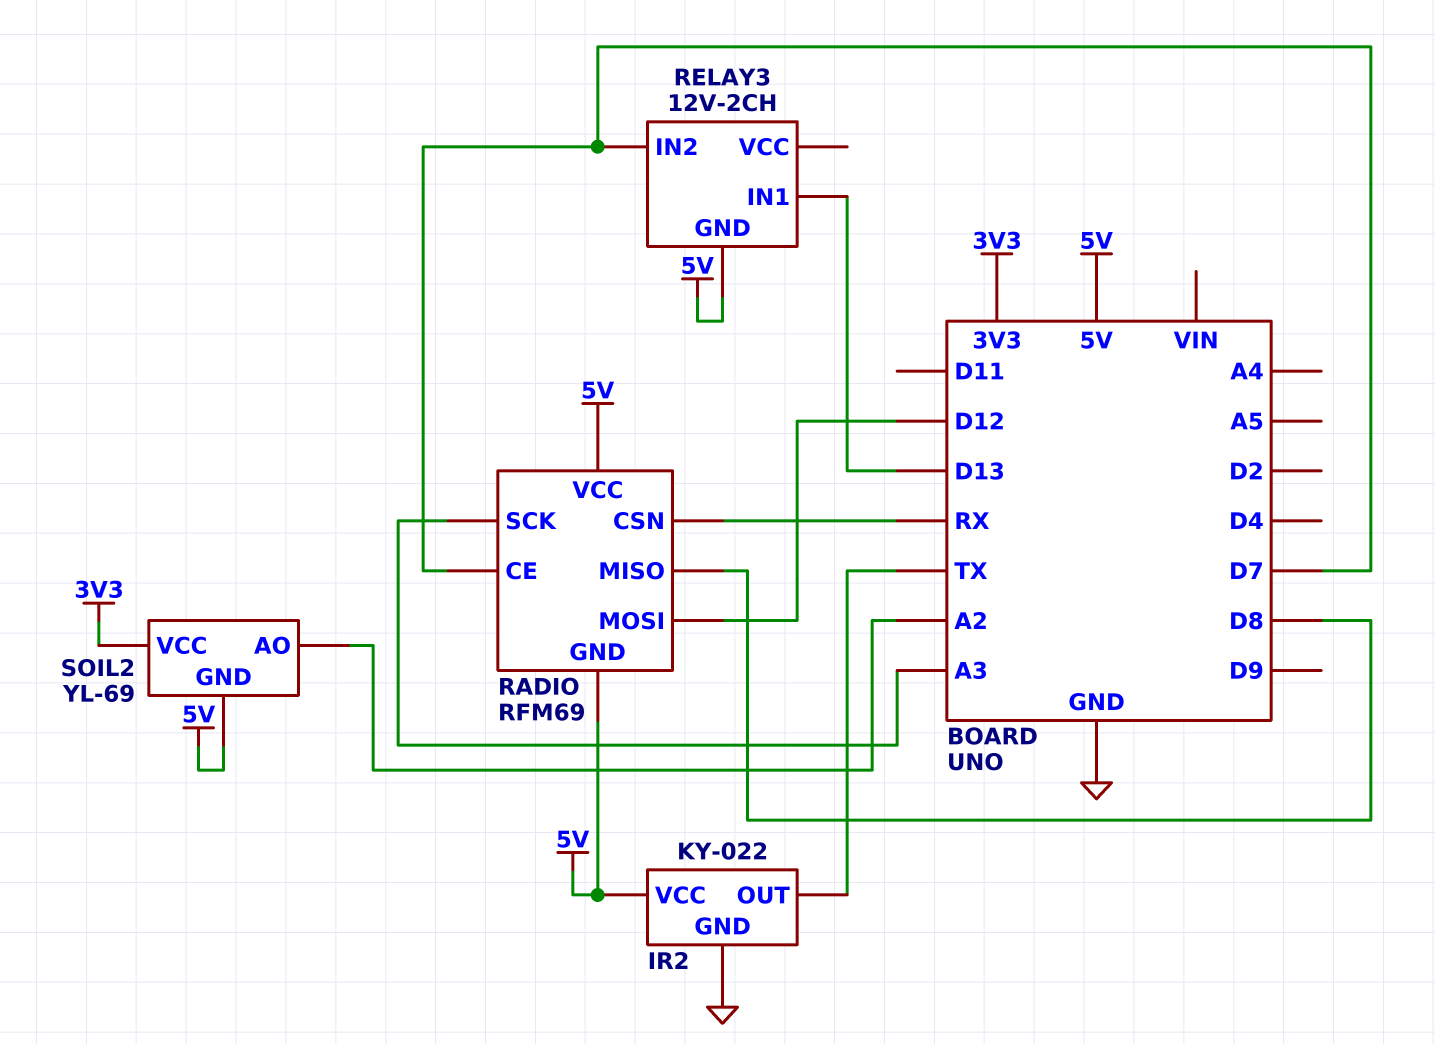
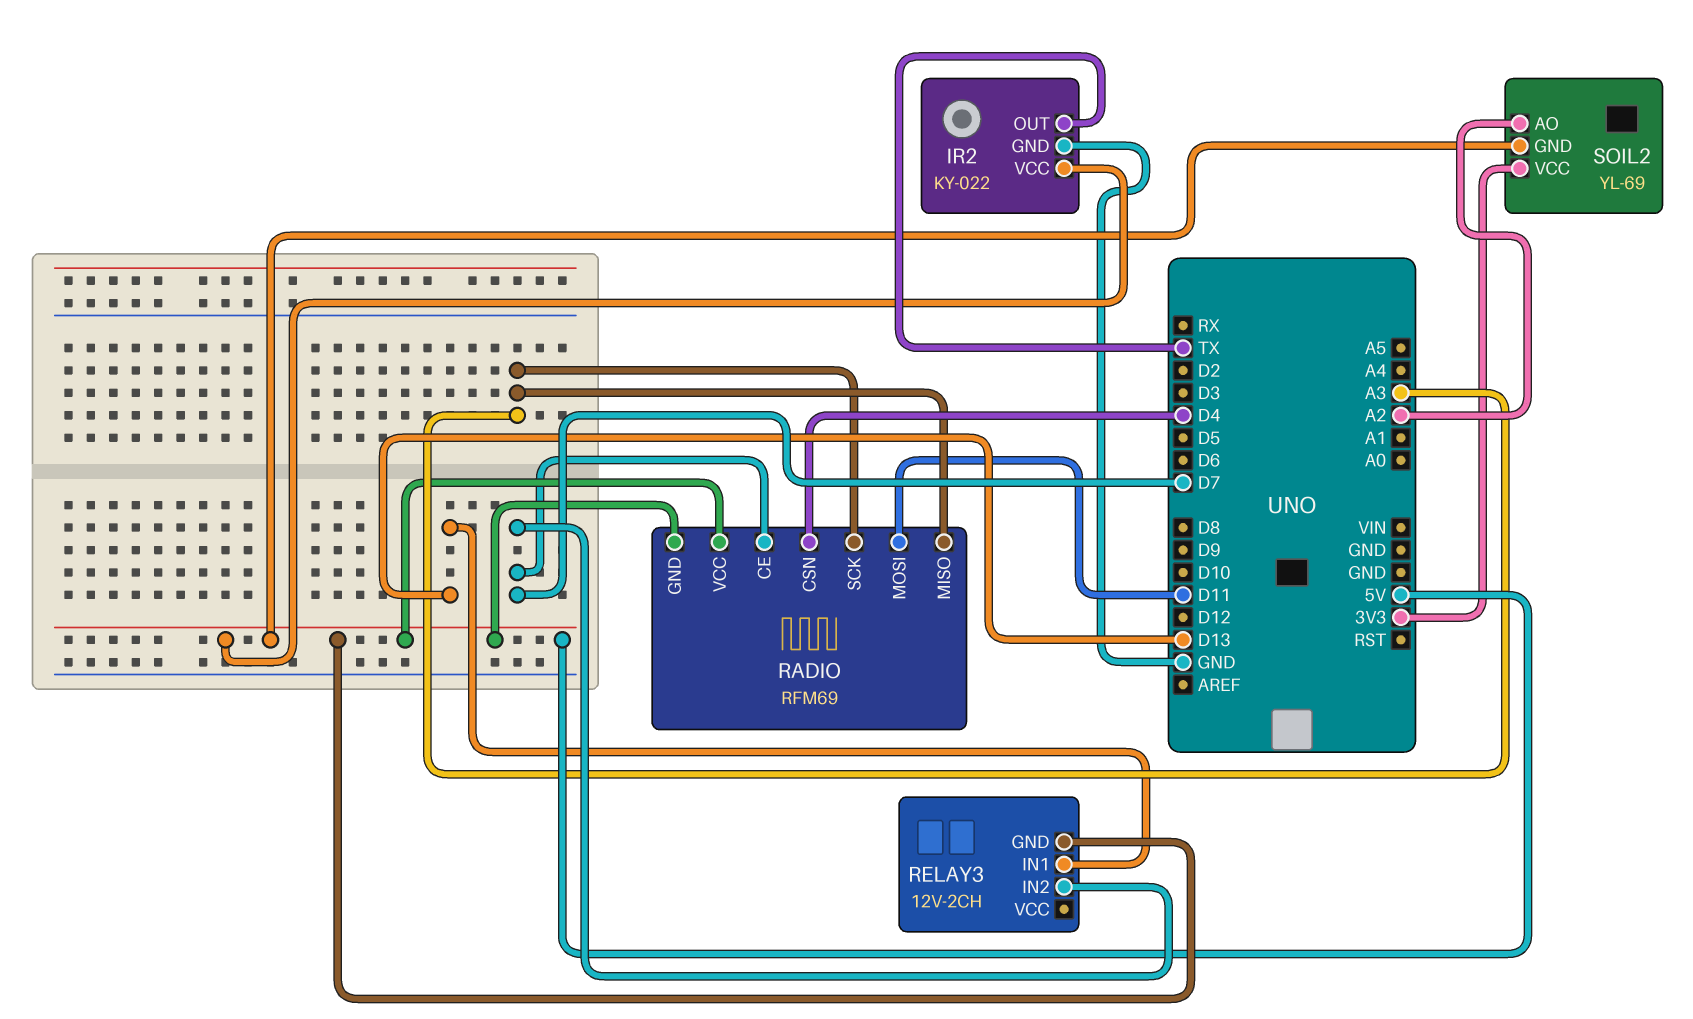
RADIO pin CSN: RX -> D4
RADIO pin MISO: D8 -> A3
RADIO pin MOSI: D12 -> D11

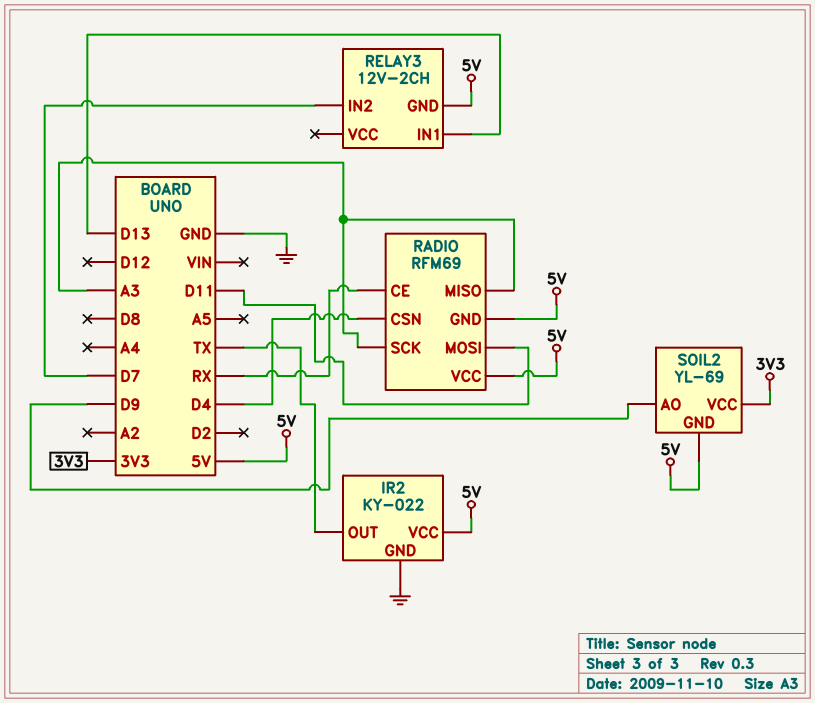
RADIO pin CE: D7 -> RX
SOIL2 pin AO: A2 -> D9

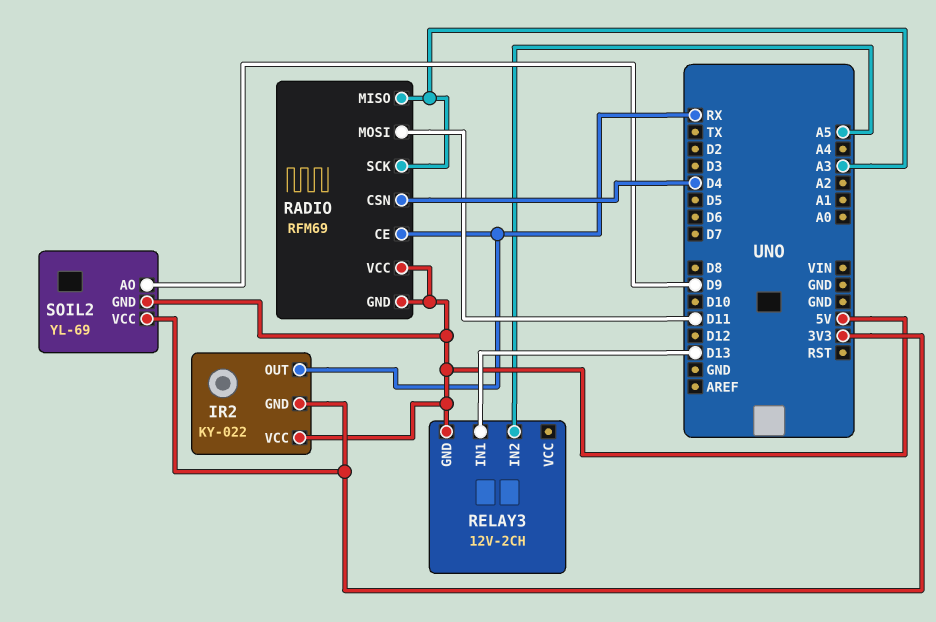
IR2 pin GND: GND -> 3V3
IR2 pin OUT: TX -> RX
RELAY3 pin IN2: D7 -> A5

